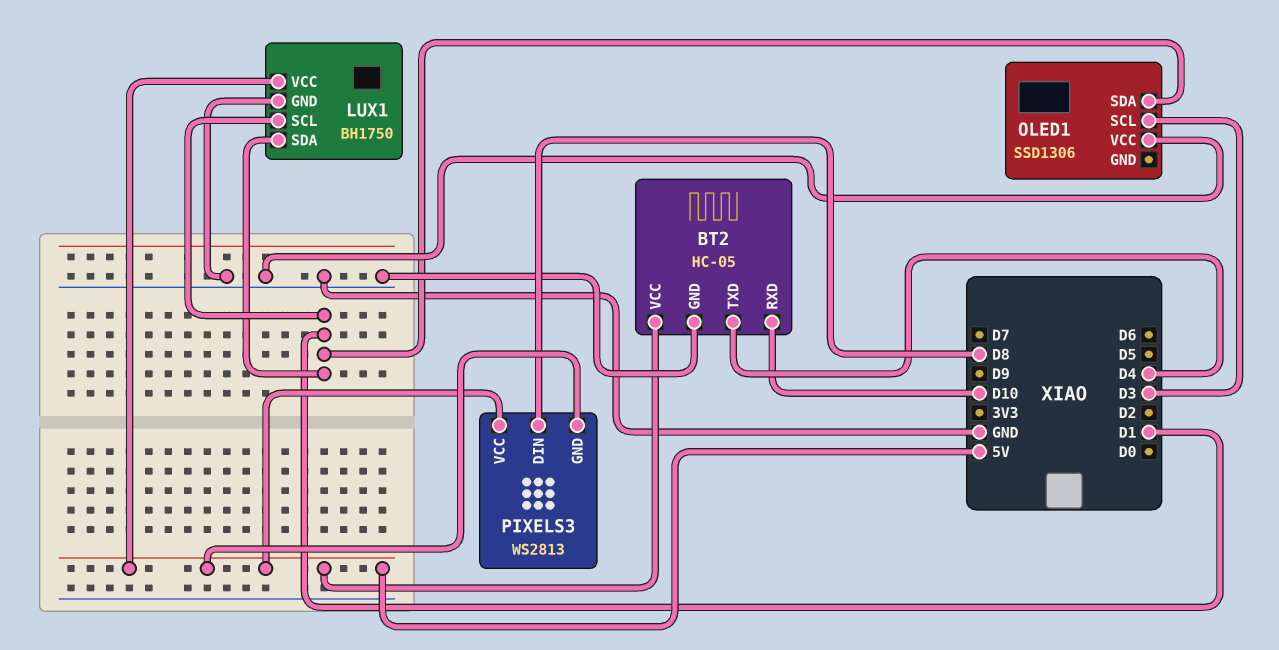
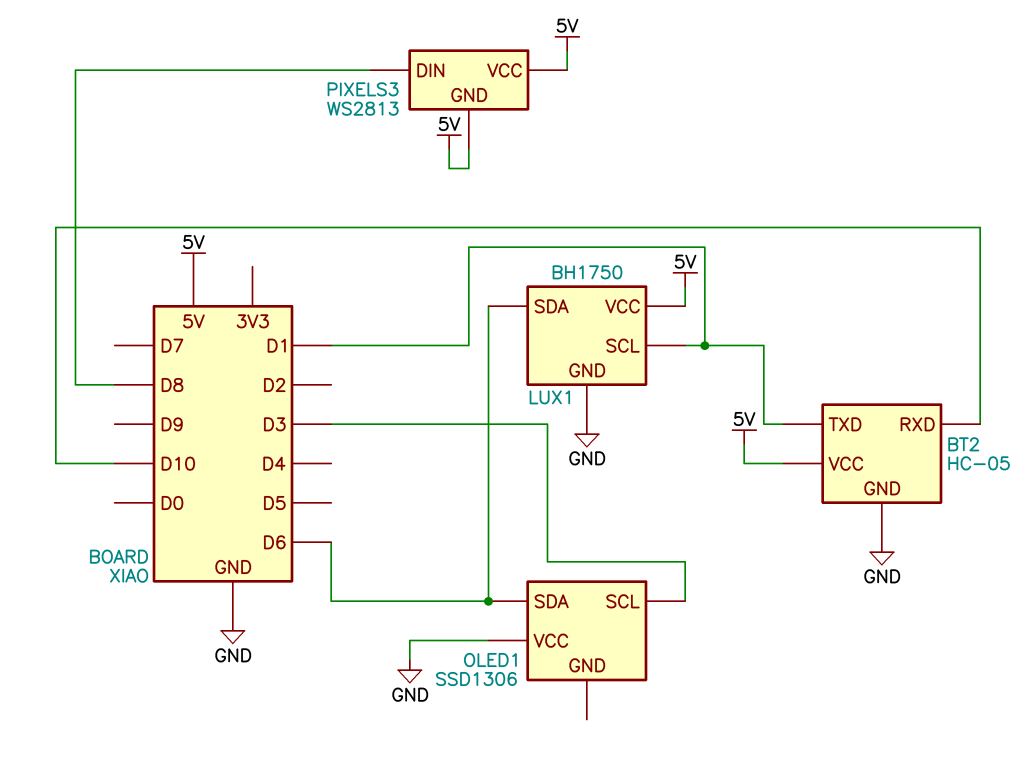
BT2 pin TXD: D4 -> D1
LUX1 pin SDA: D1 -> D6
OLED1 pin SDA: D1 -> D6

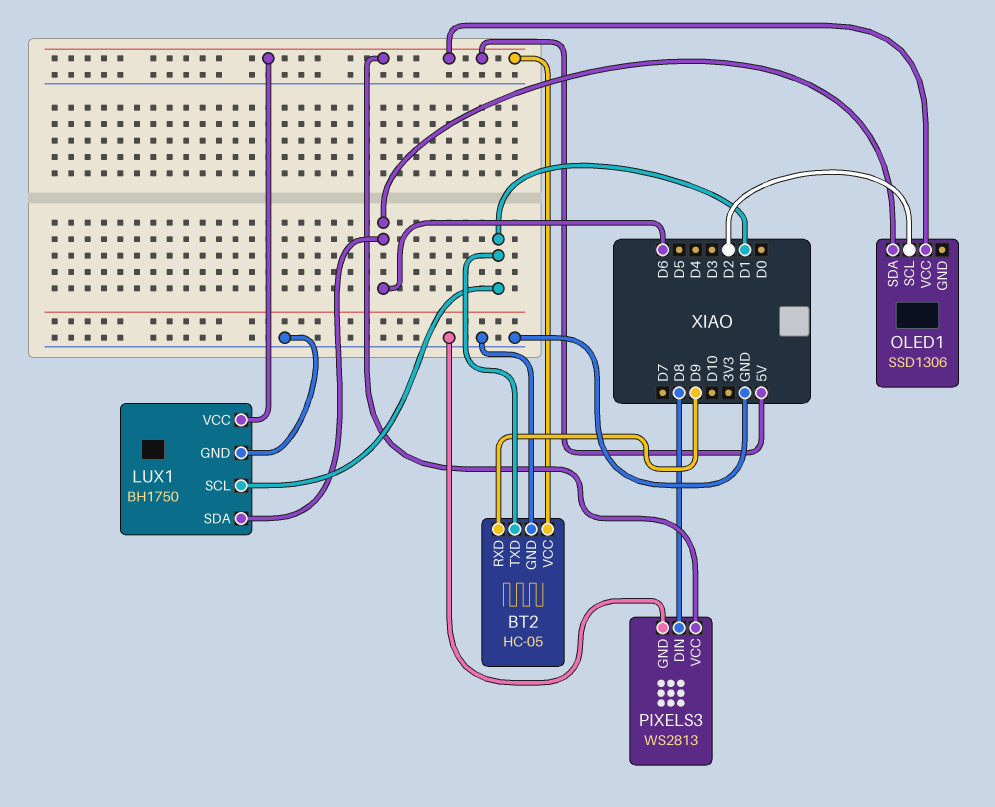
BT2 pin RXD: D10 -> D9
OLED1 pin SCL: D3 -> D2
OLED1 pin VCC: GND -> 5V
PIXELS3 pin GND: 5V -> GND

